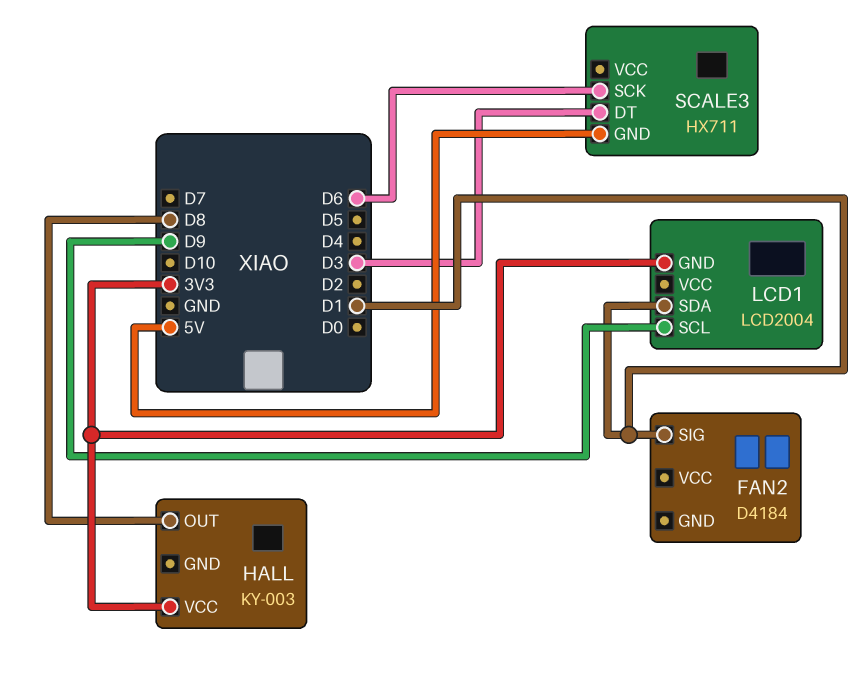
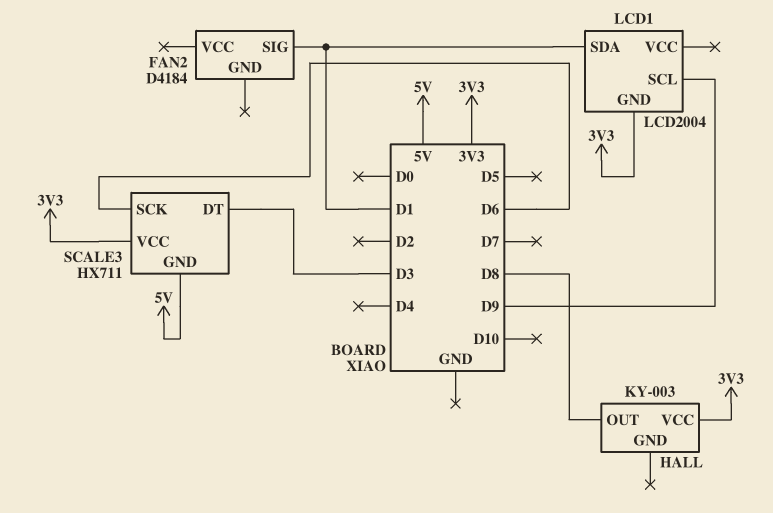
SCALE3 pin VCC: none -> 3V3

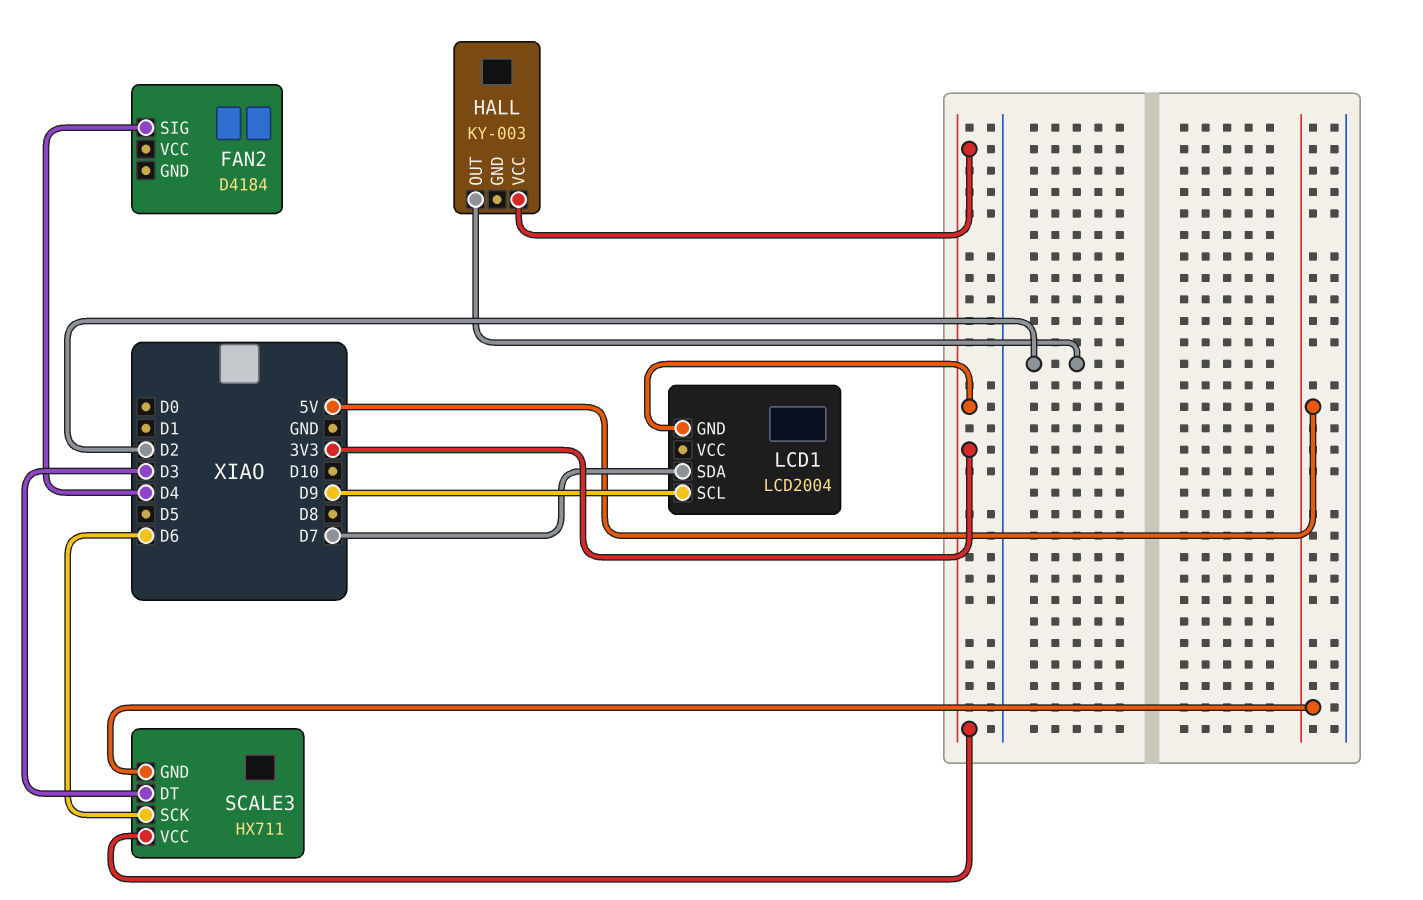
FAN2 pin SIG: D1 -> D4
HALL pin OUT: D8 -> D2
LCD1 pin SDA: D1 -> D7

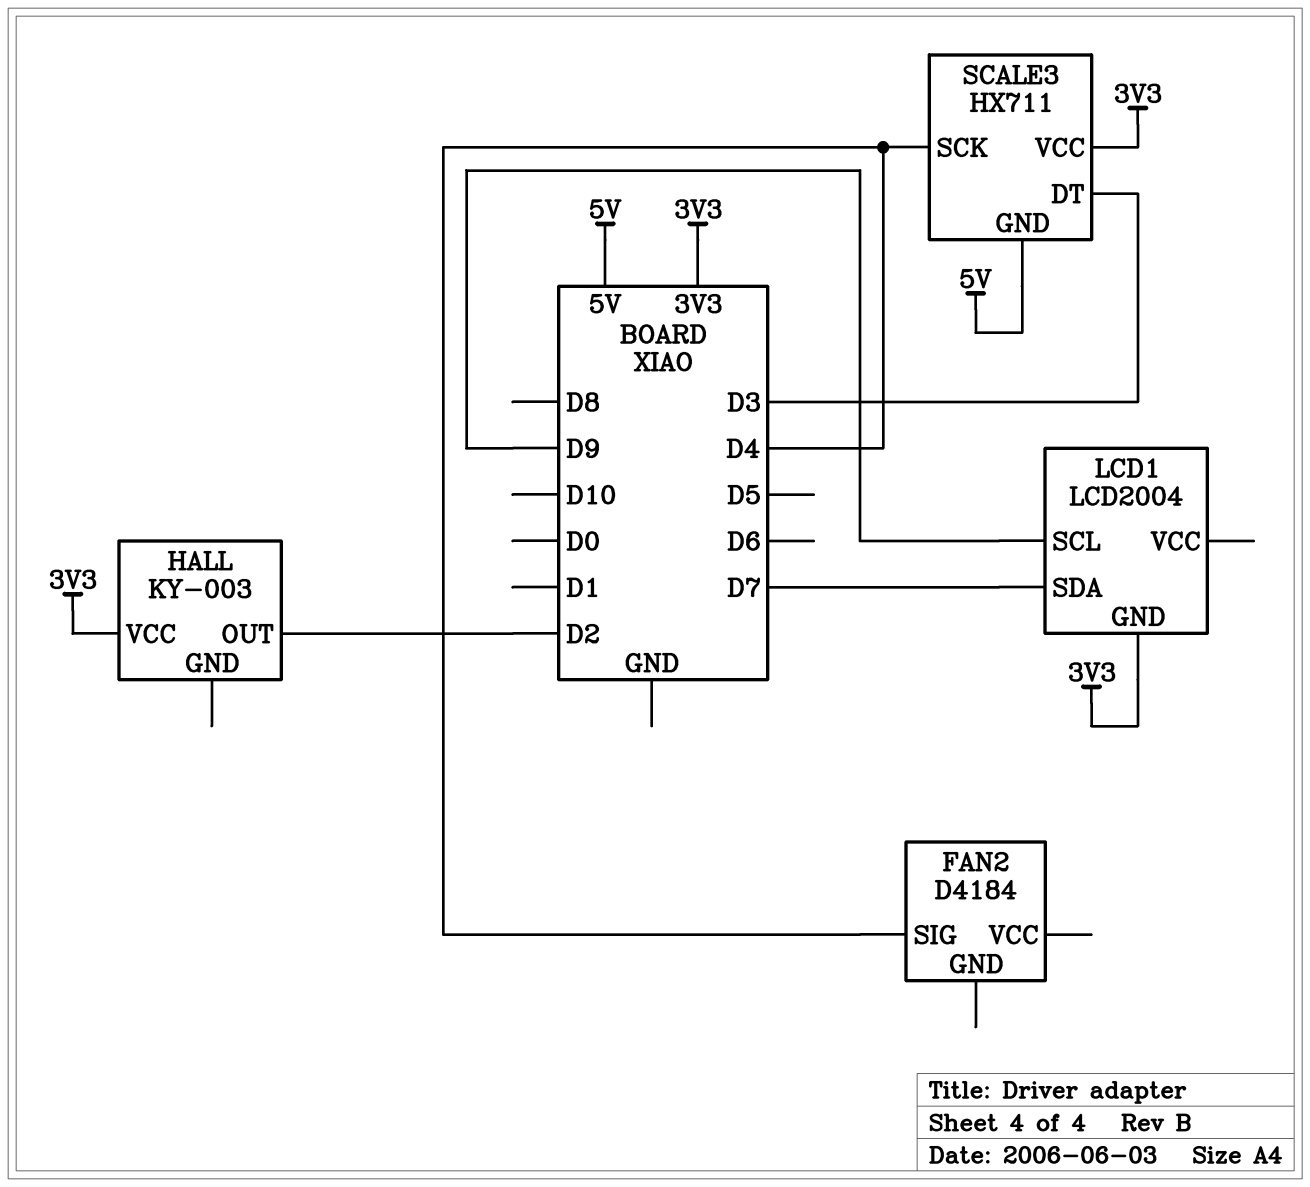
SCALE3 pin SCK: D6 -> D4

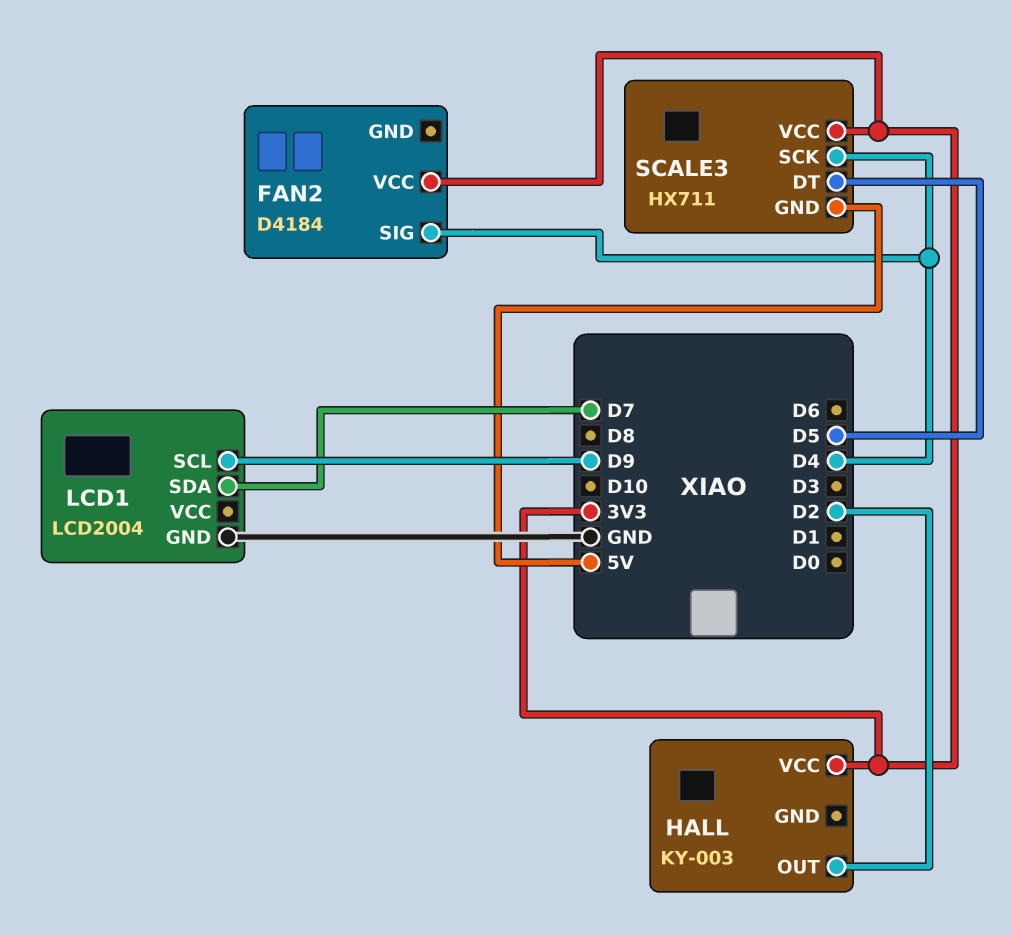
FAN2 pin VCC: none -> 3V3
LCD1 pin GND: 3V3 -> GND
SCALE3 pin DT: D3 -> D5

